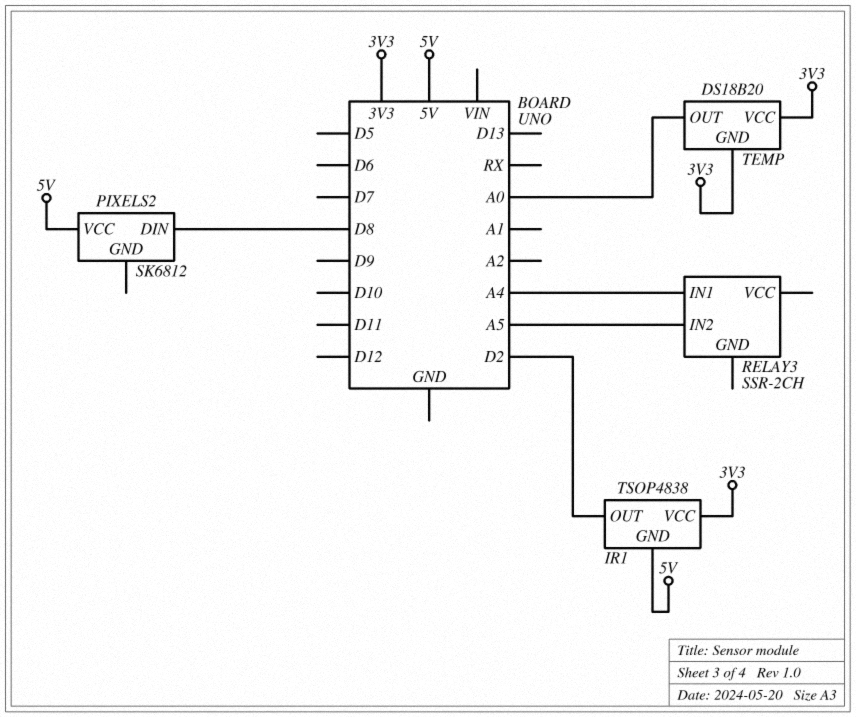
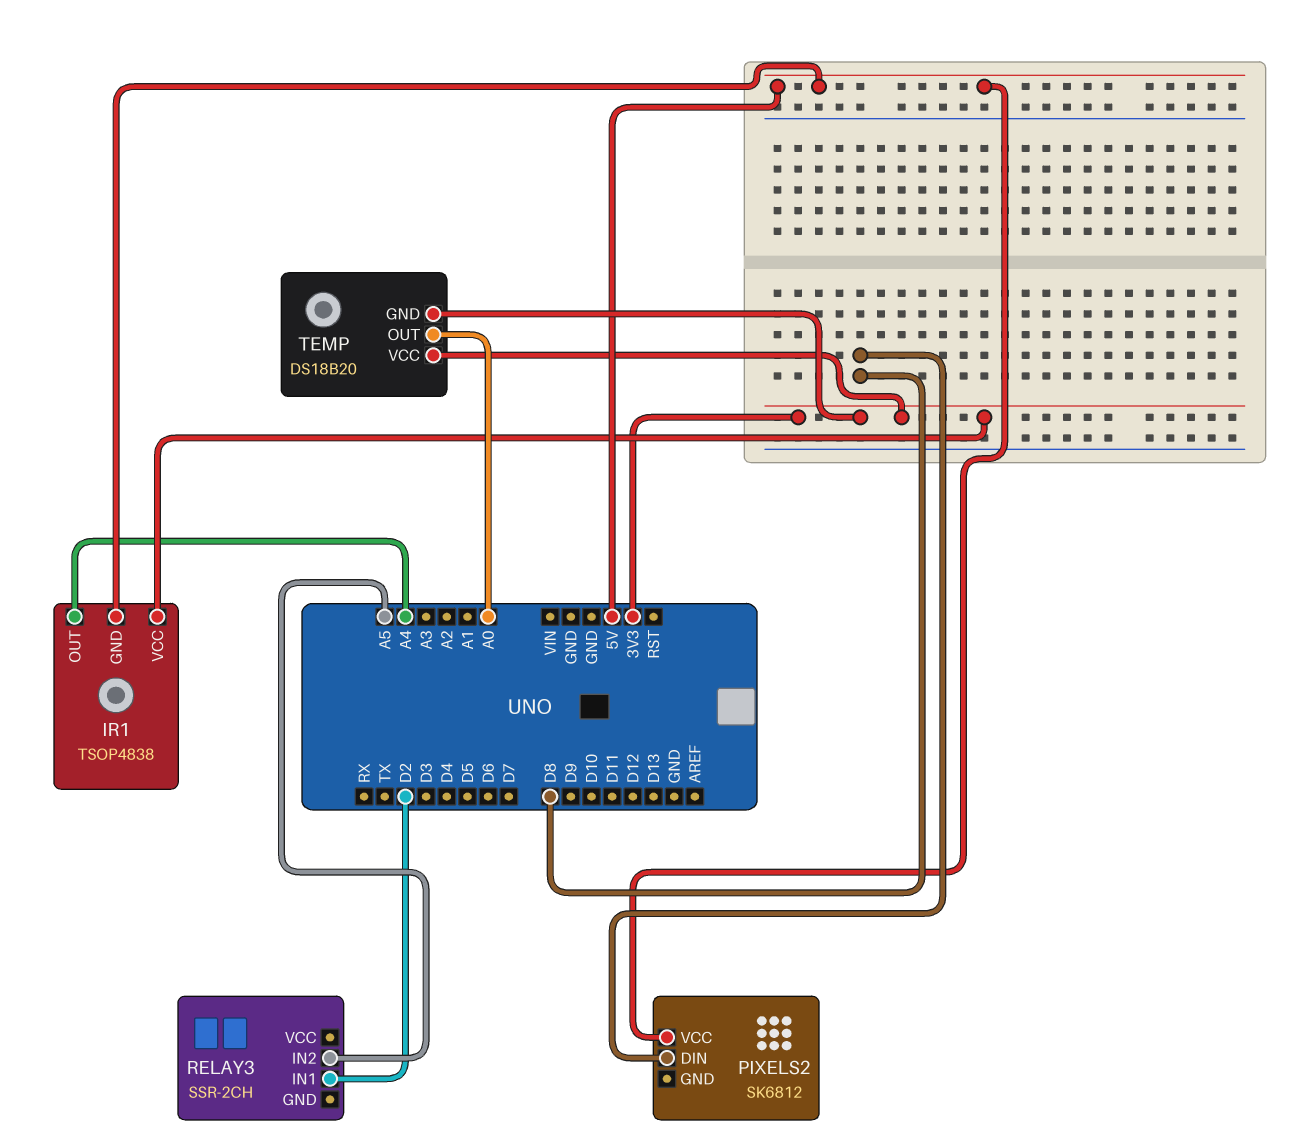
IR1 pin OUT: D2 -> A4
RELAY3 pin IN1: A4 -> D2

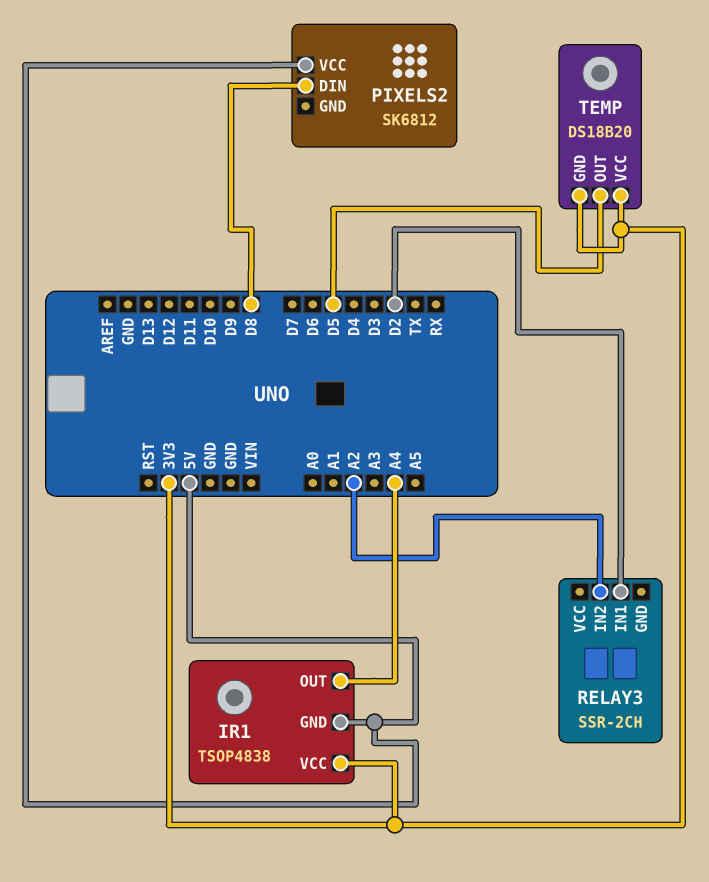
RELAY3 pin IN2: A5 -> A2
TEMP pin OUT: A0 -> D5

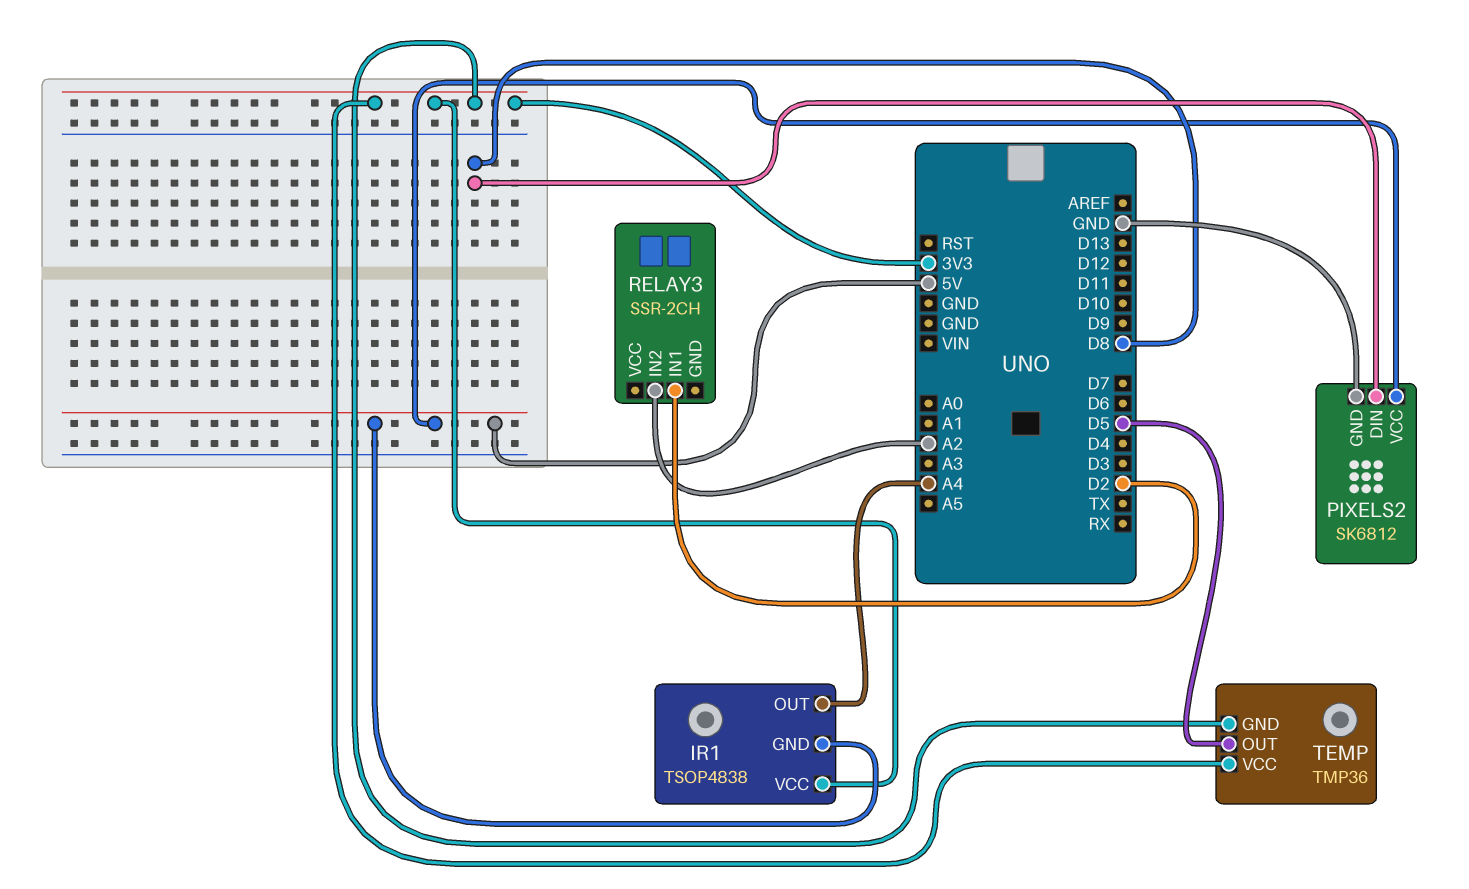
PIXELS2 pin GND: none -> GND
TEMP: DS18B20 -> TMP36

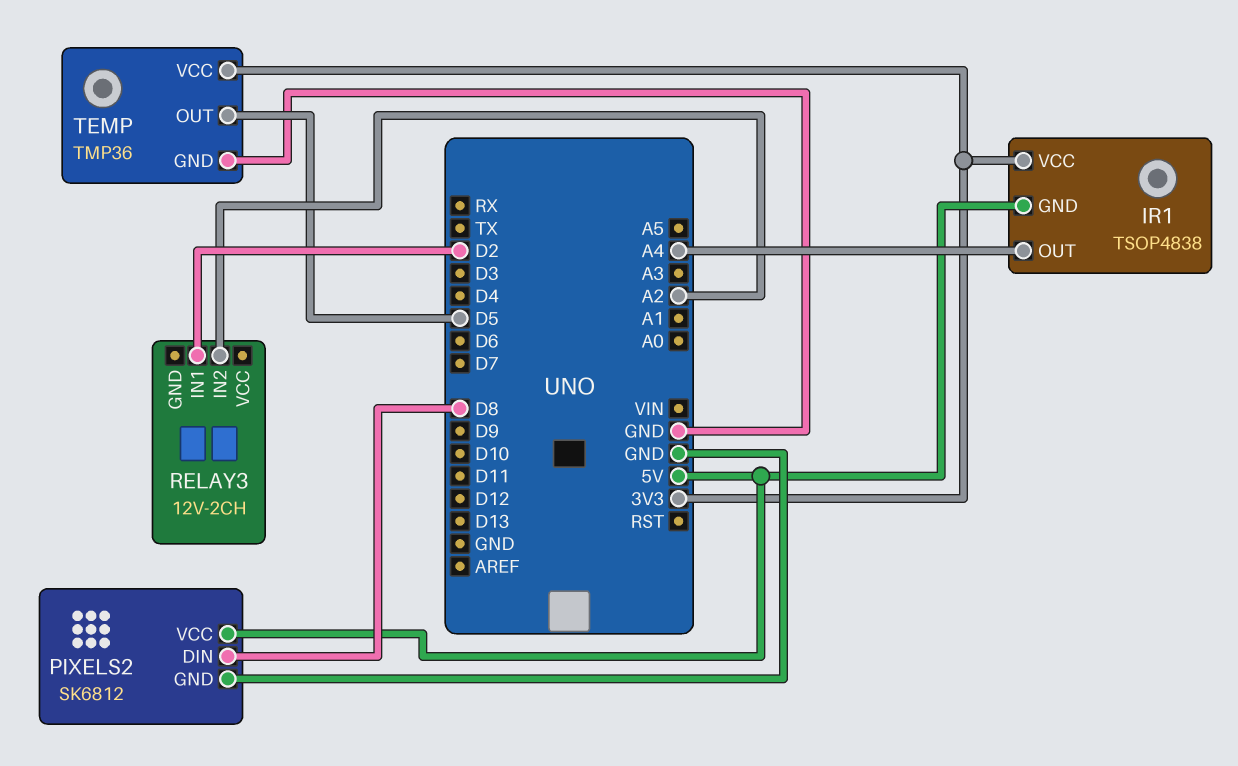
RELAY3: SSR-2CH -> 12V-2CH
TEMP pin GND: 3V3 -> GND

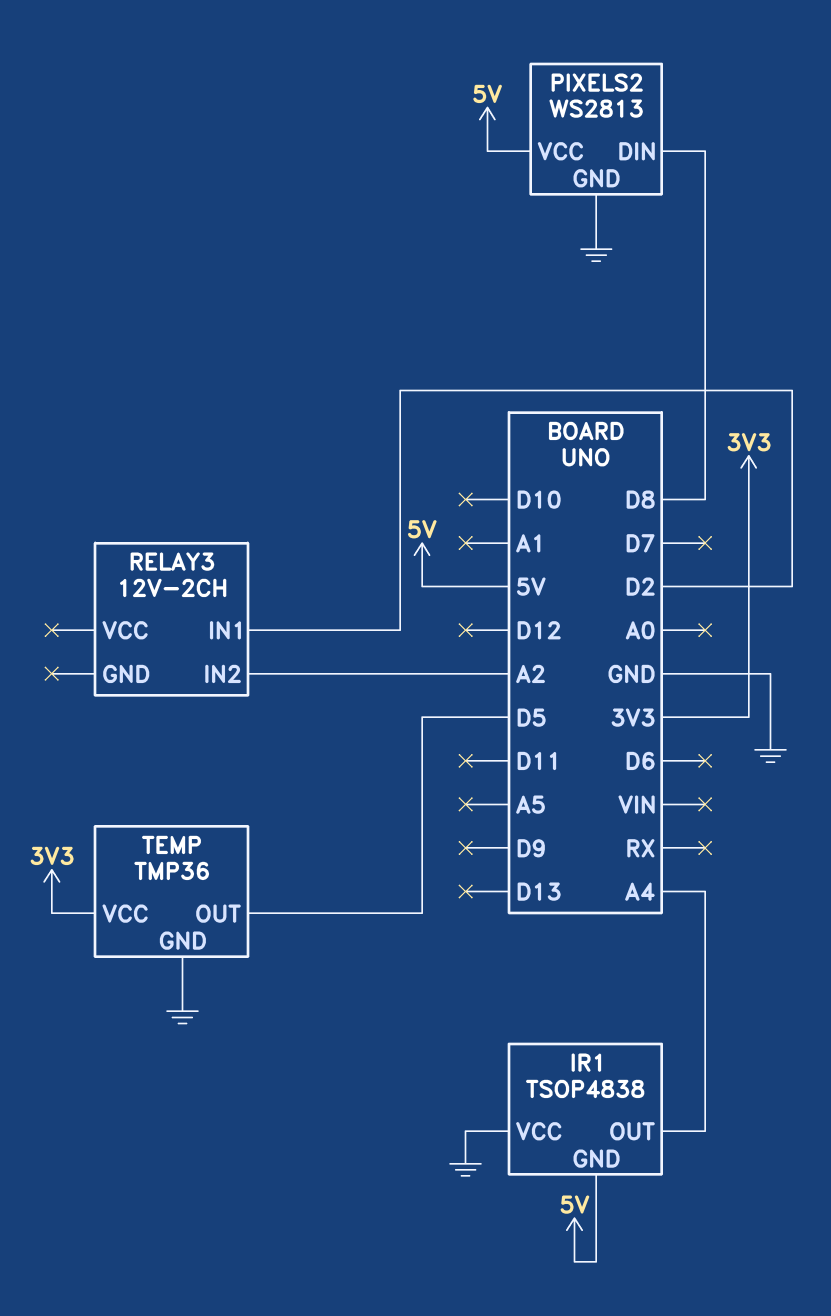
IR1 pin VCC: 3V3 -> GND
PIXELS2: SK6812 -> WS2813

